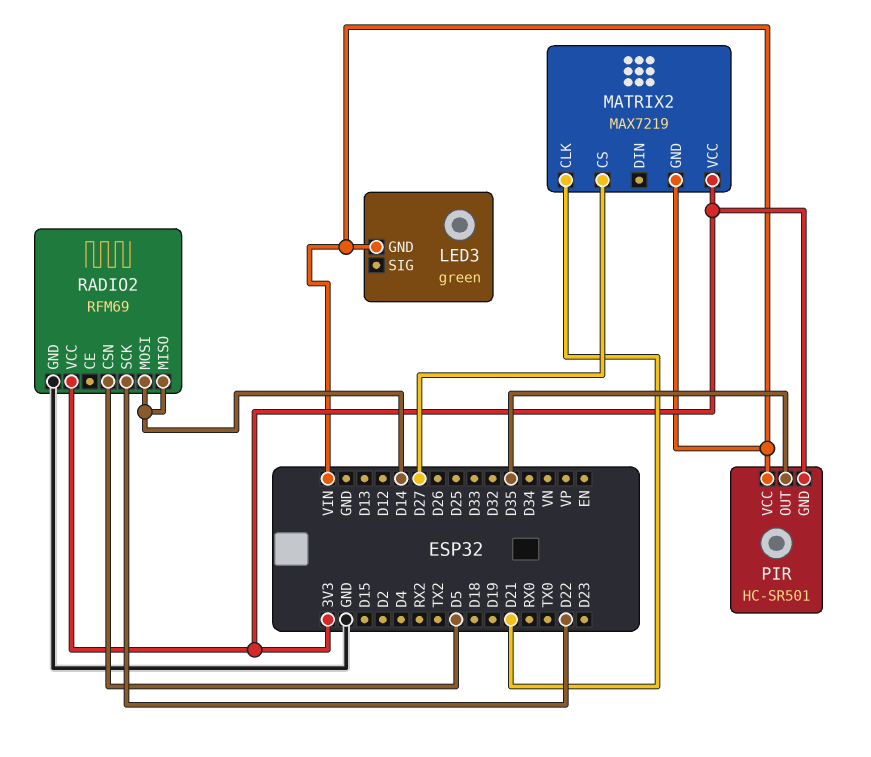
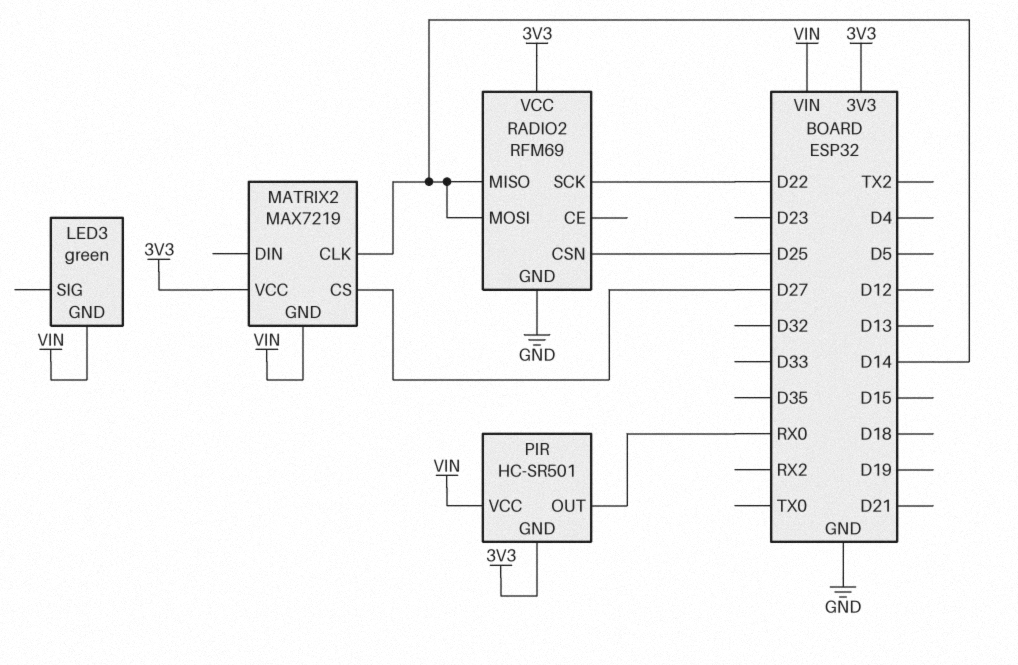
MATRIX2 pin CLK: D21 -> D14
PIR pin OUT: D35 -> RX0
RADIO2 pin CSN: D5 -> D25

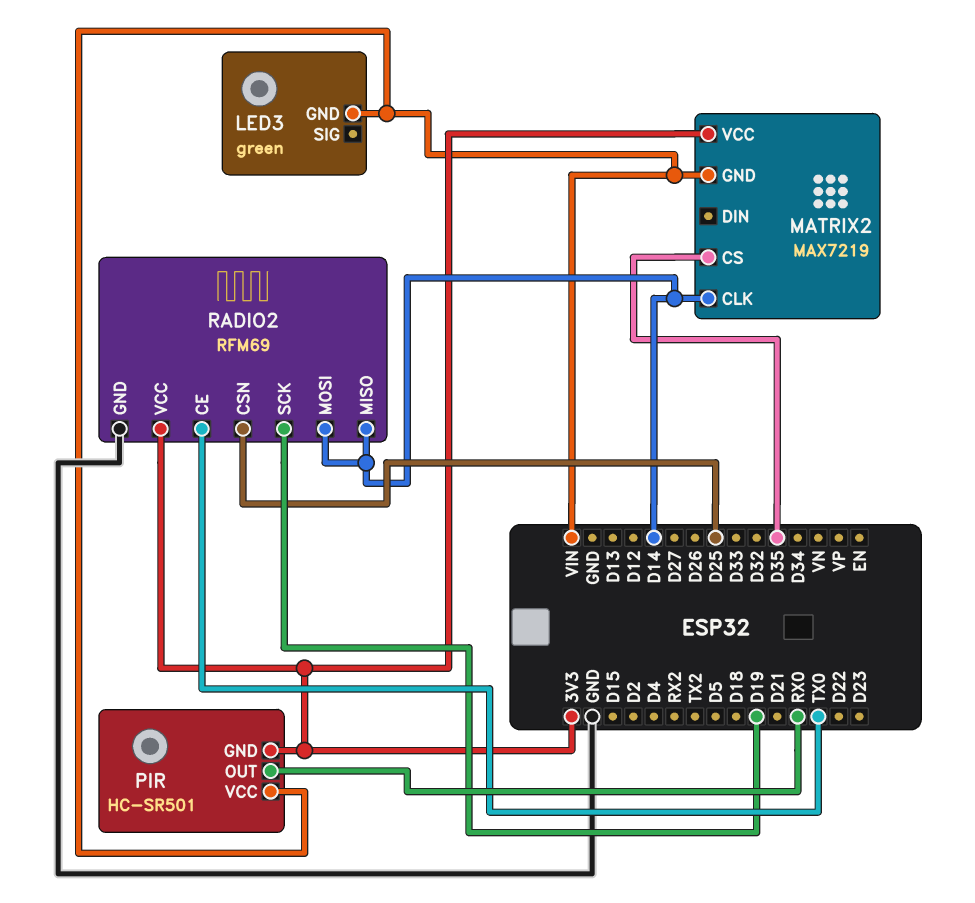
MATRIX2 pin CS: D27 -> D35
RADIO2 pin CE: none -> TX0
RADIO2 pin SCK: D22 -> D19

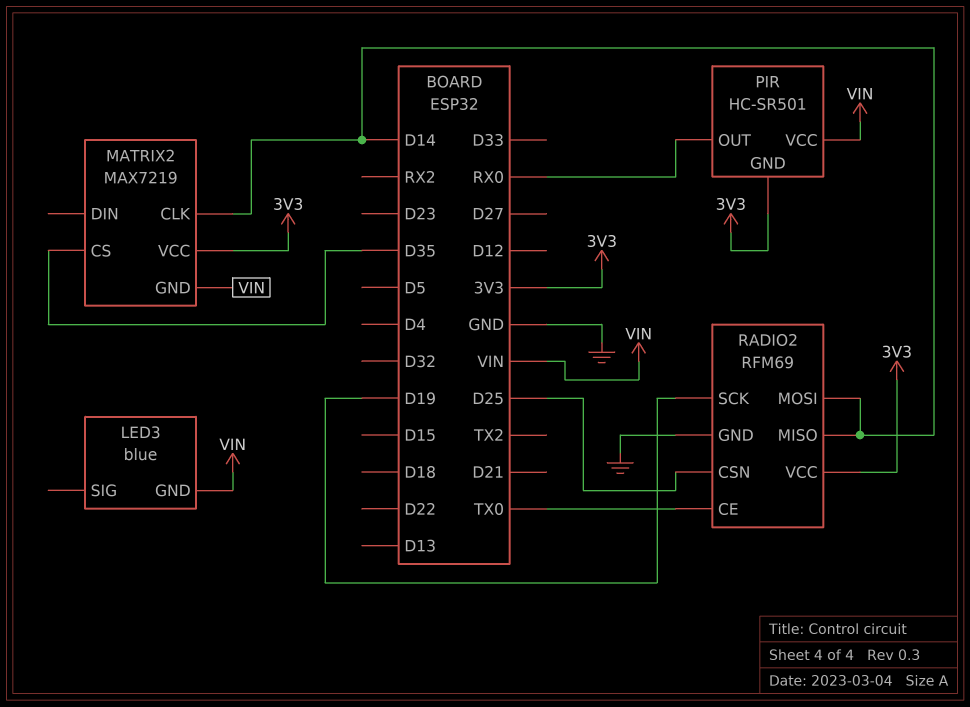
LED3: green -> blue

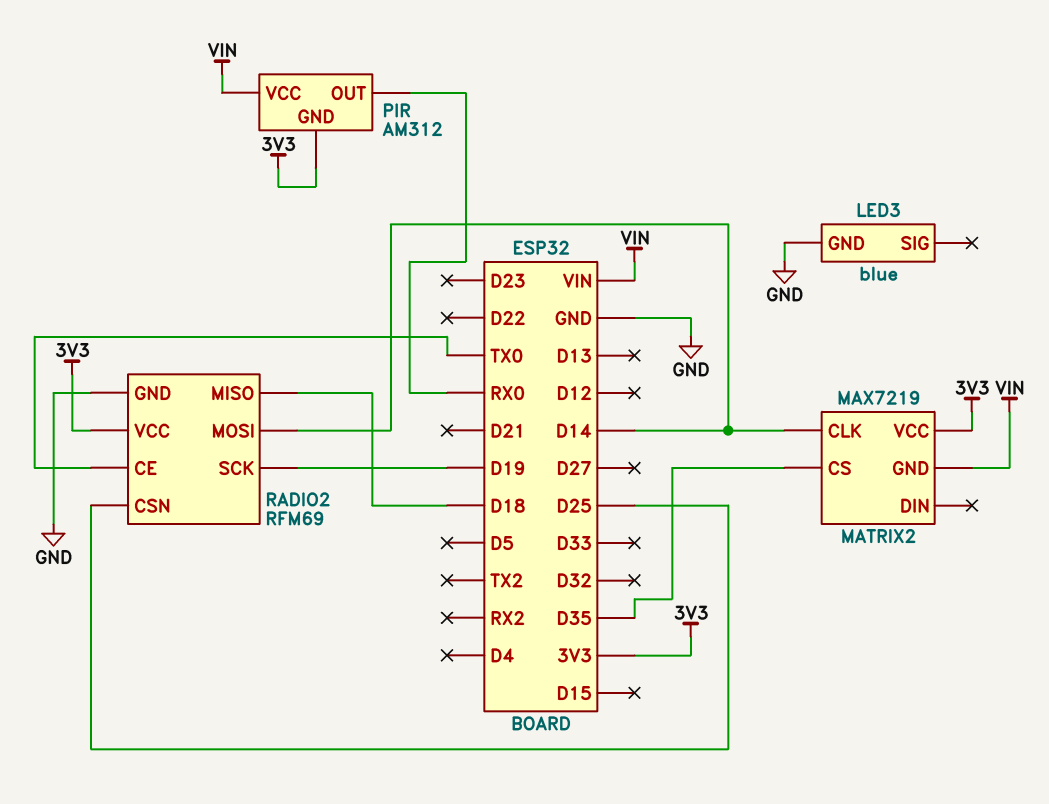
LED3 pin GND: VIN -> GND
PIR: HC-SR501 -> AM312
RADIO2 pin MISO: D14 -> D18

